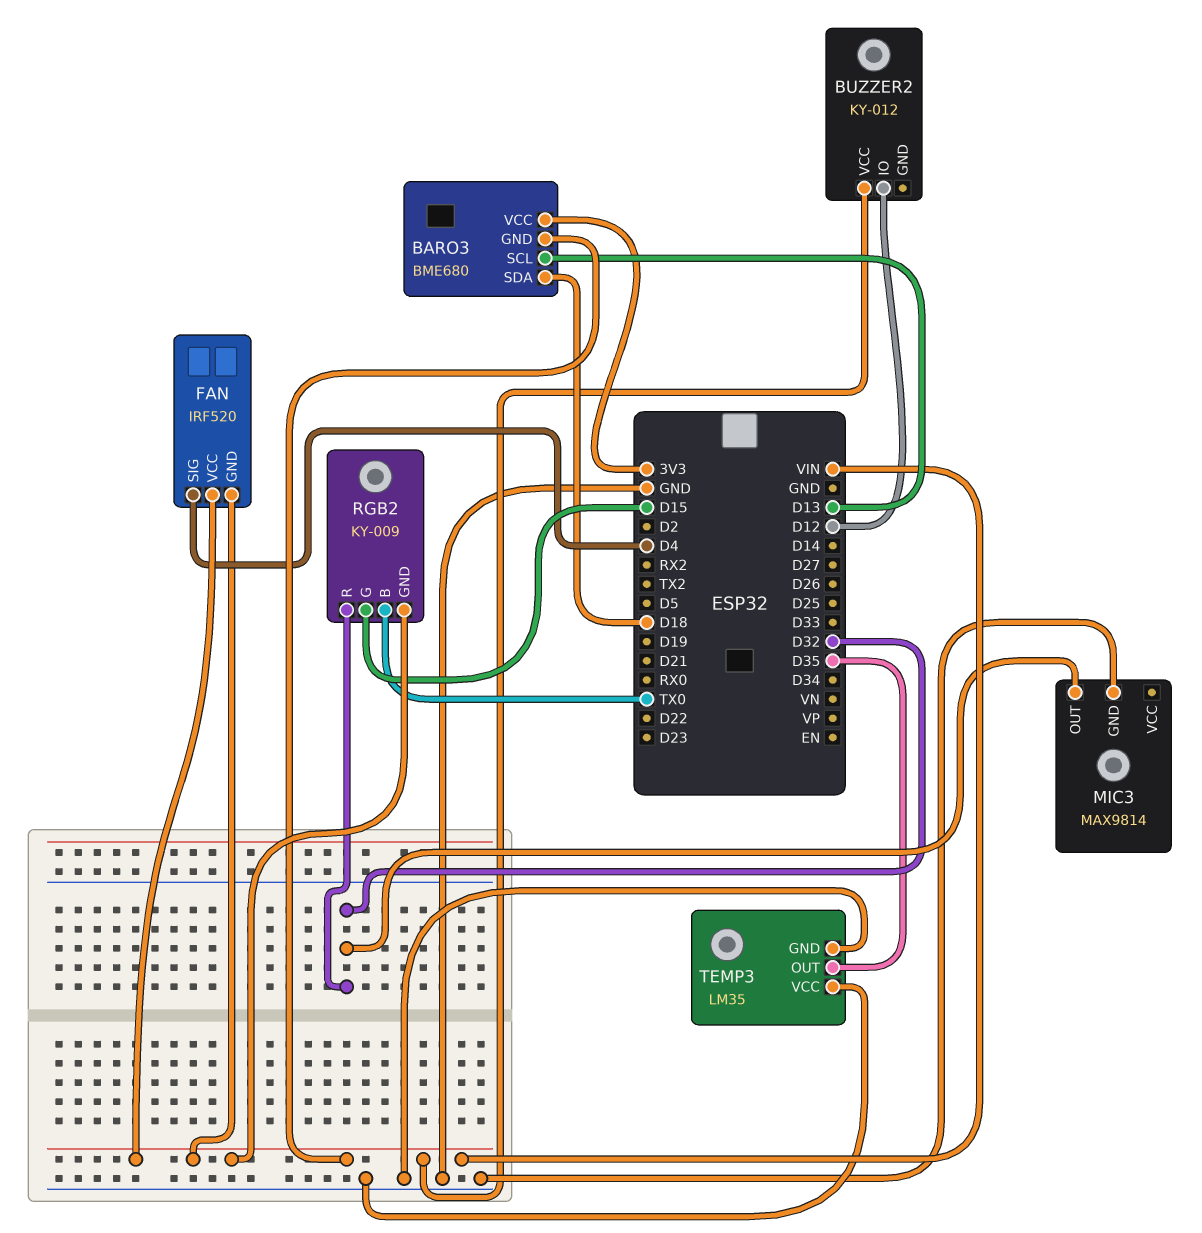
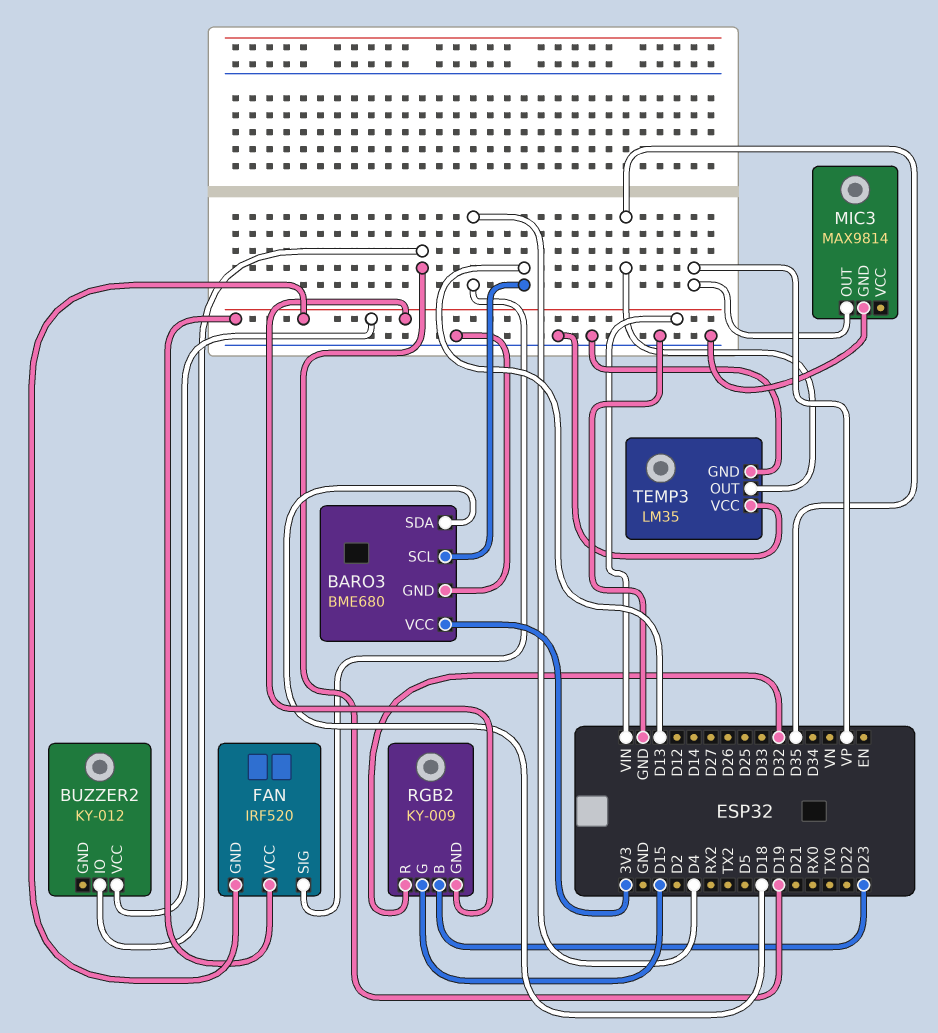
BARO3 pin GND: VIN -> GND
BUZZER2 pin IO: D12 -> D19
MIC3 pin OUT: D32 -> VP
RGB2 pin B: TX0 -> D23

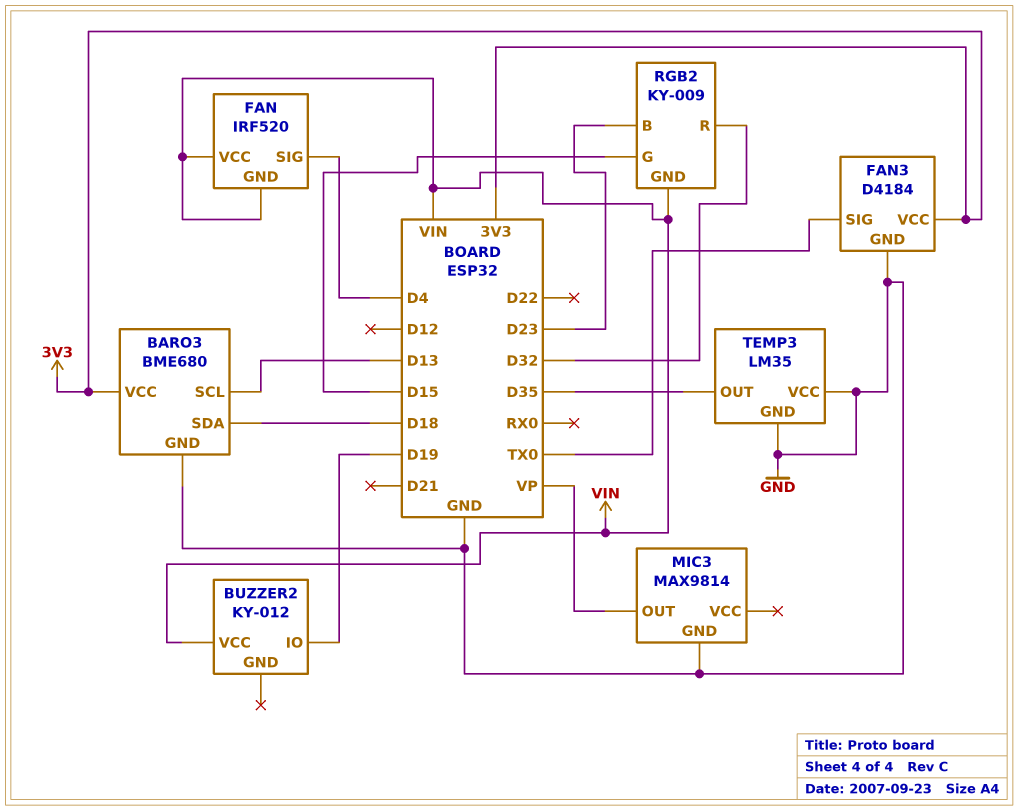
FAN3: none -> D4184
FAN3 pin GND: none -> GND
FAN3 pin SIG: none -> TX0
FAN3 pin VCC: none -> 3V3

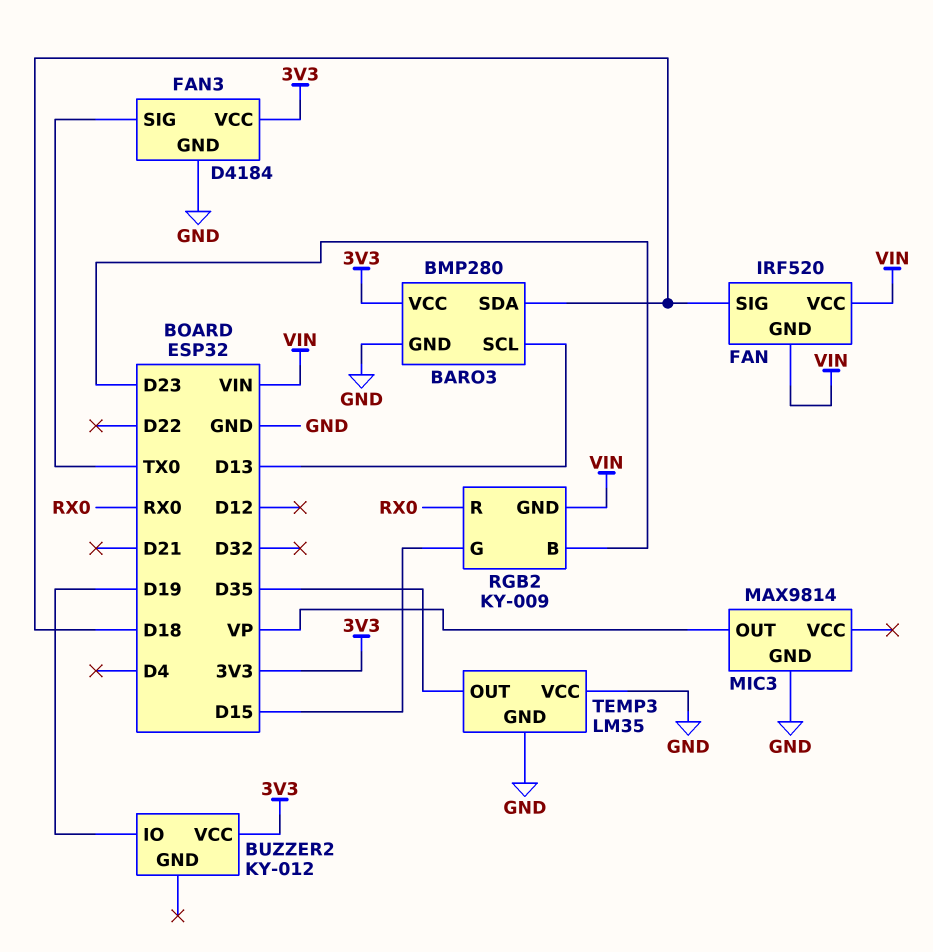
BARO3: BME680 -> BMP280
BUZZER2 pin VCC: VIN -> 3V3
FAN pin SIG: D4 -> D18
RGB2 pin R: D32 -> RX0

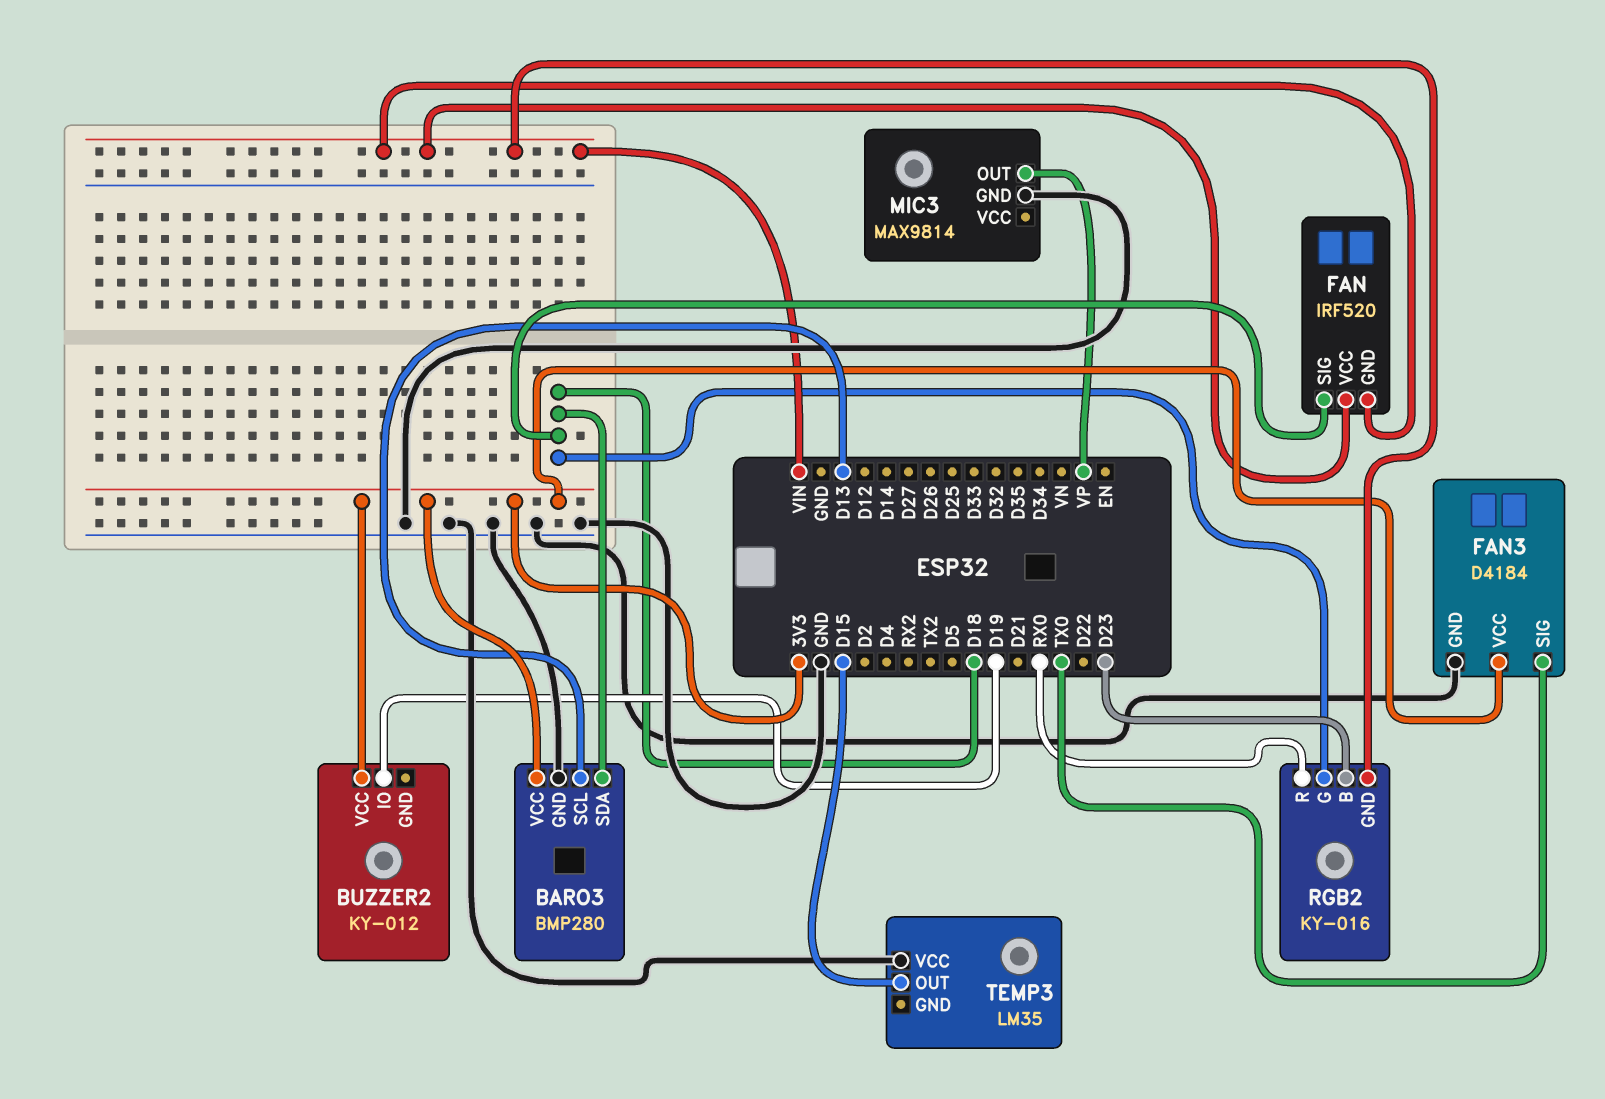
RGB2: KY-009 -> KY-016
RGB2 pin G: D15 -> D18
TEMP3 pin GND: GND -> none
TEMP3 pin OUT: D35 -> D15

